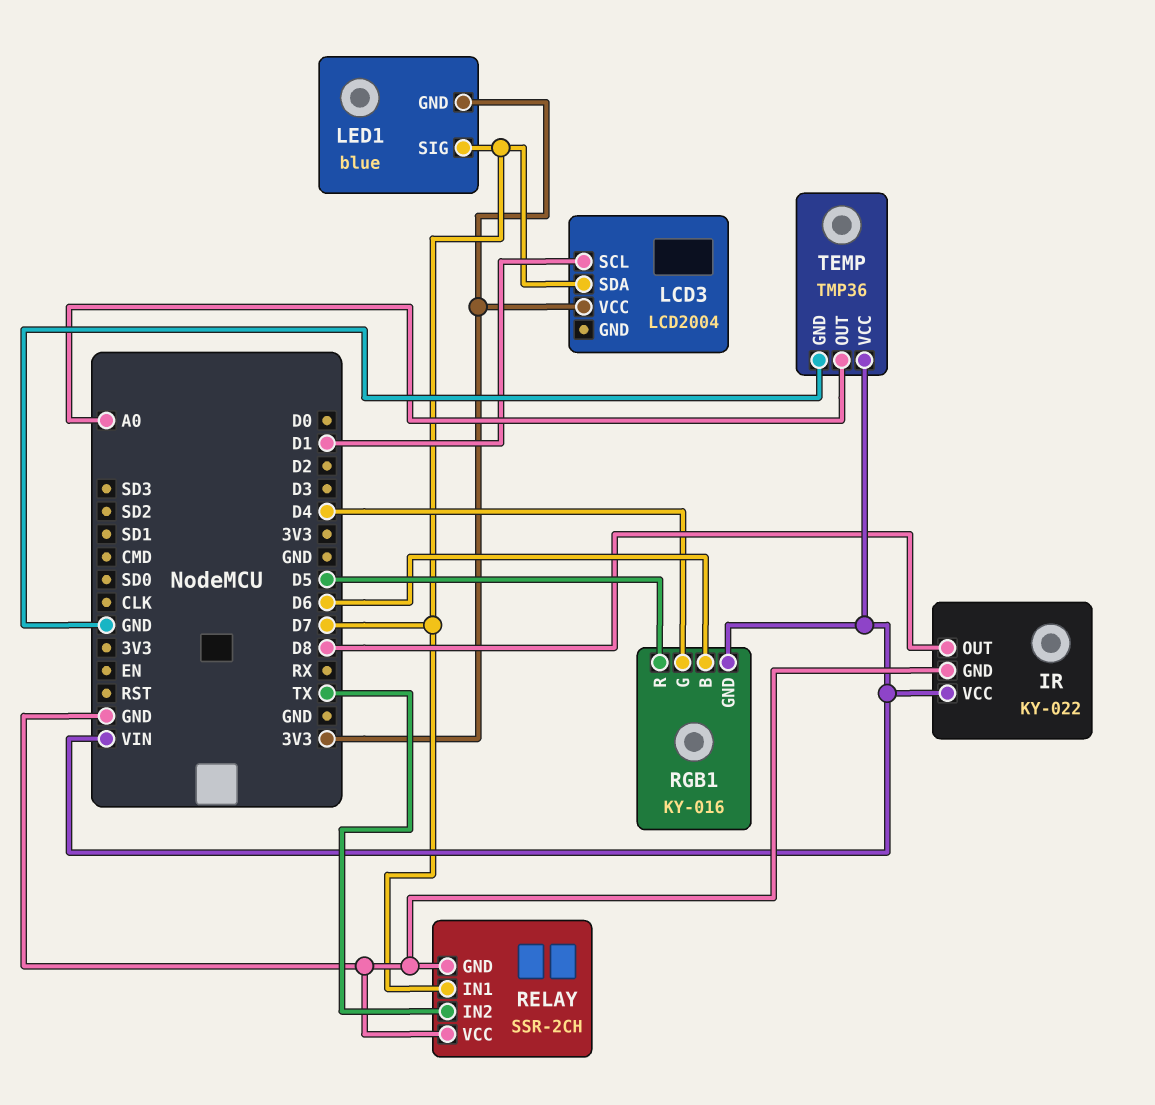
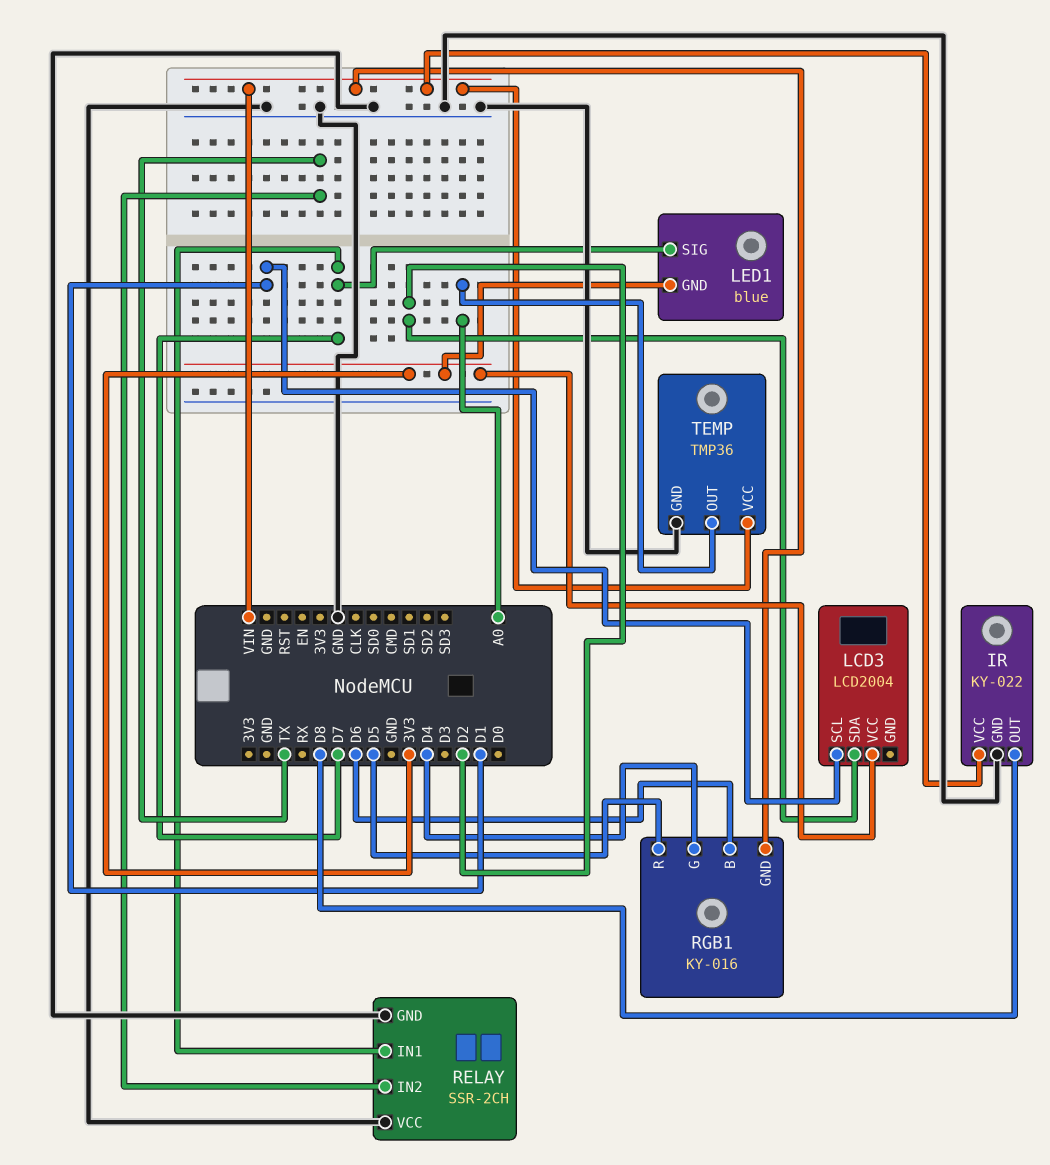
LCD3 pin SDA: D7 -> D2

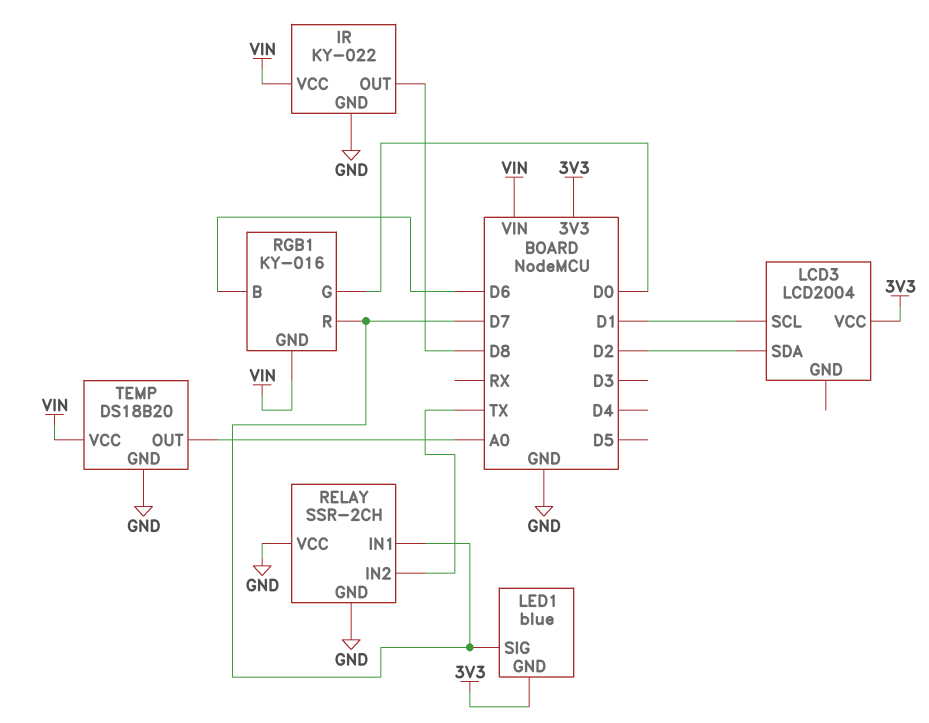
RGB1 pin G: D4 -> D0
RGB1 pin R: D5 -> D7
TEMP: TMP36 -> DS18B20

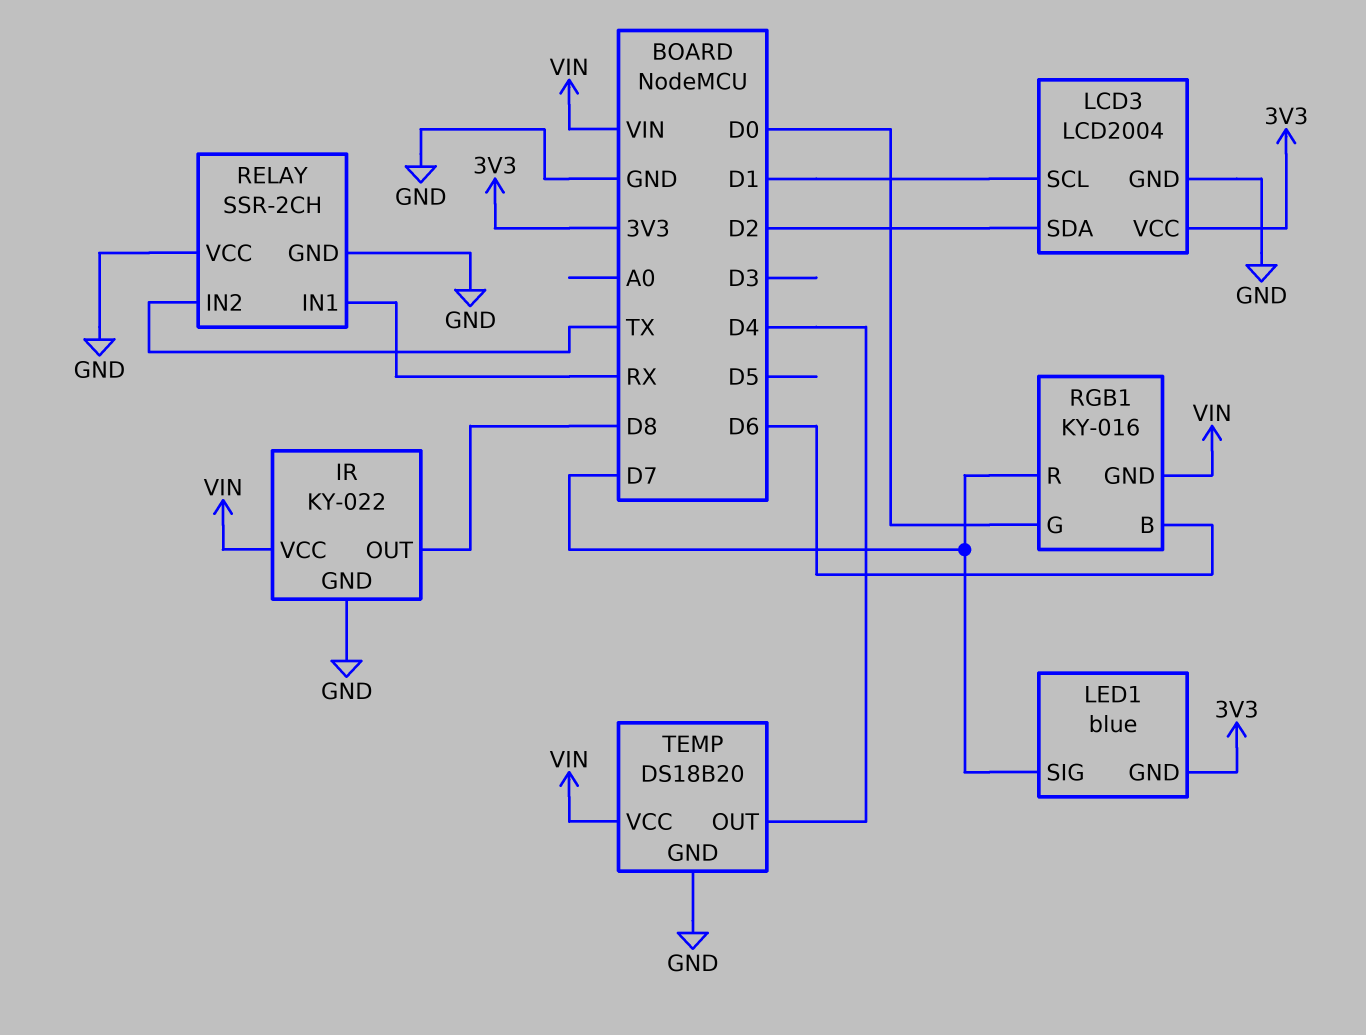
LCD3 pin GND: none -> GND
RELAY pin IN1: D7 -> RX
TEMP pin OUT: A0 -> D4

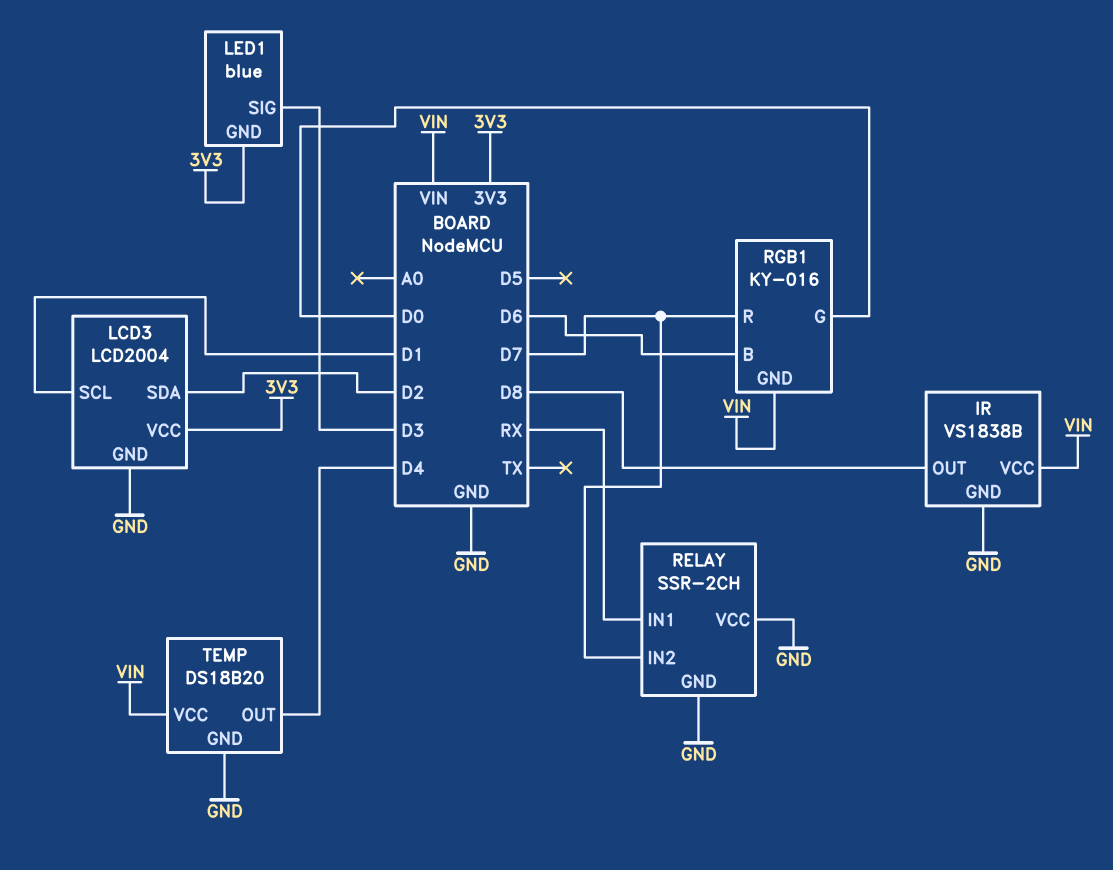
IR: KY-022 -> VS1838B
LED1 pin SIG: D7 -> D3
RELAY pin IN2: TX -> D7

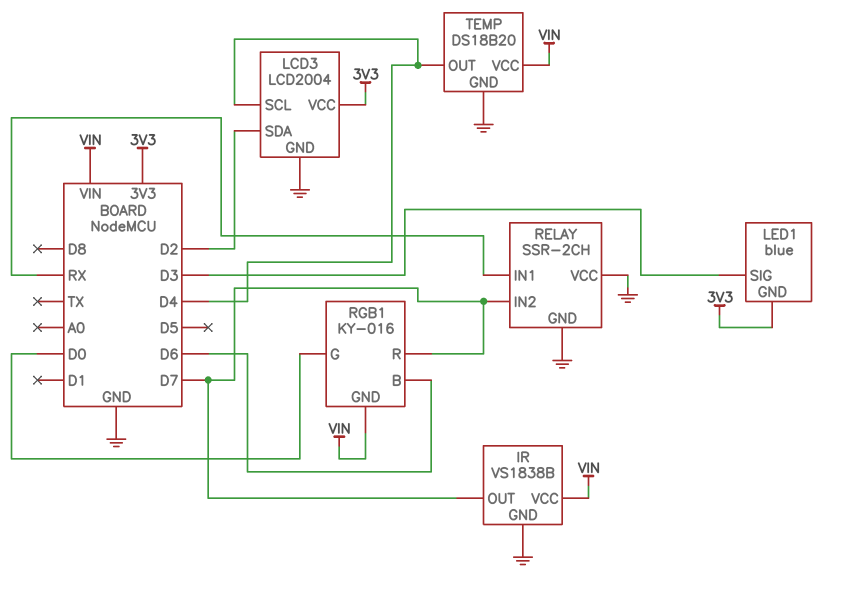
IR pin OUT: D8 -> D7
LCD3 pin SCL: D1 -> D4

